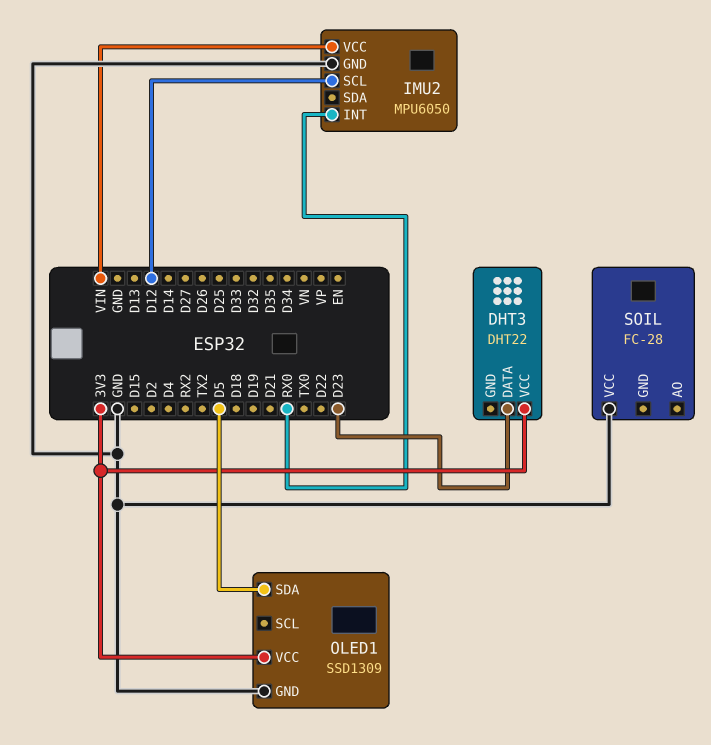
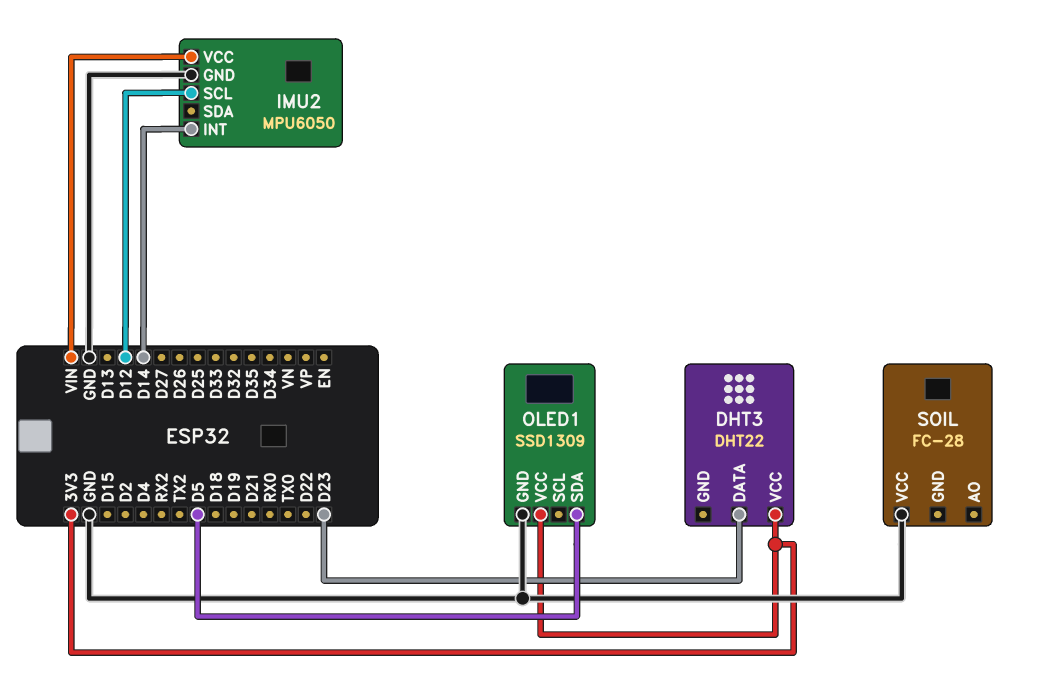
IMU2 pin INT: RX0 -> D14

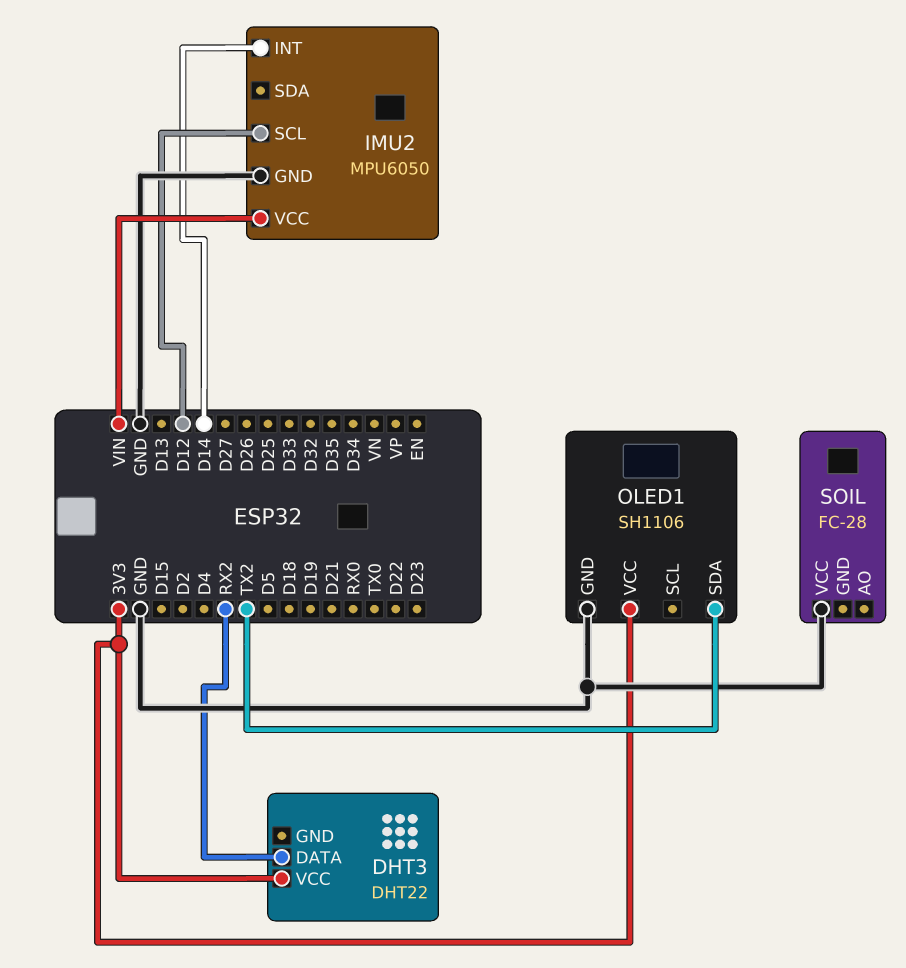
DHT3 pin DATA: D23 -> RX2
OLED1: SSD1309 -> SH1106
OLED1 pin SDA: D5 -> TX2

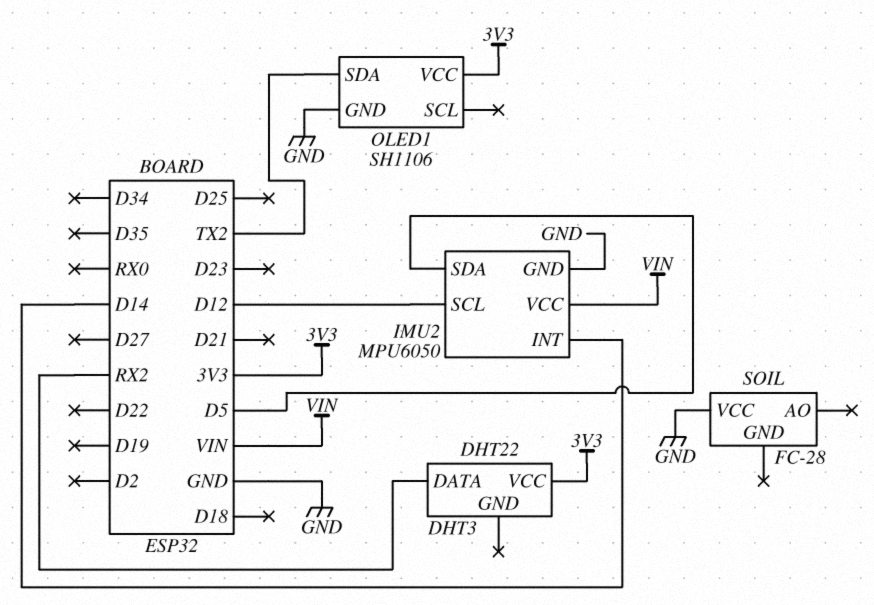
IMU2 pin SDA: none -> D5

